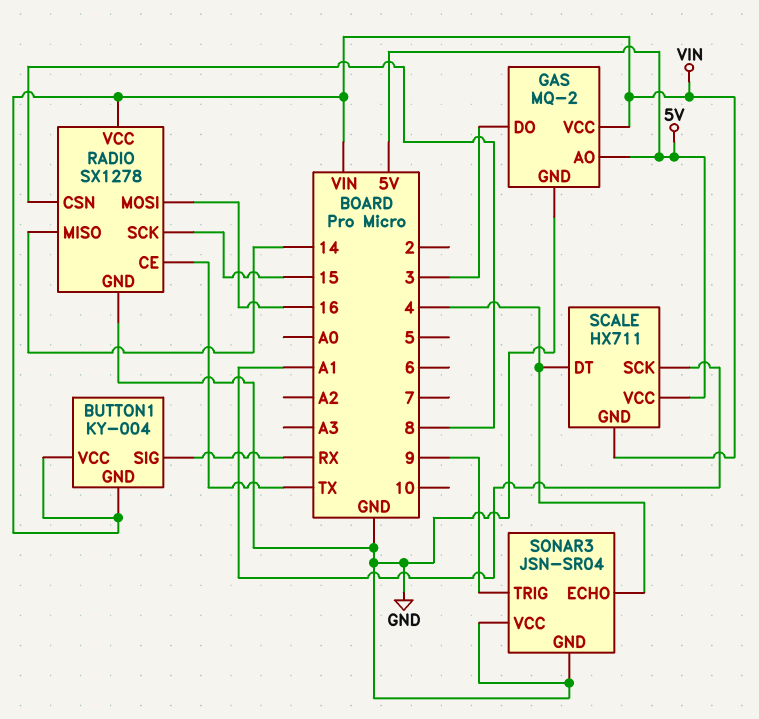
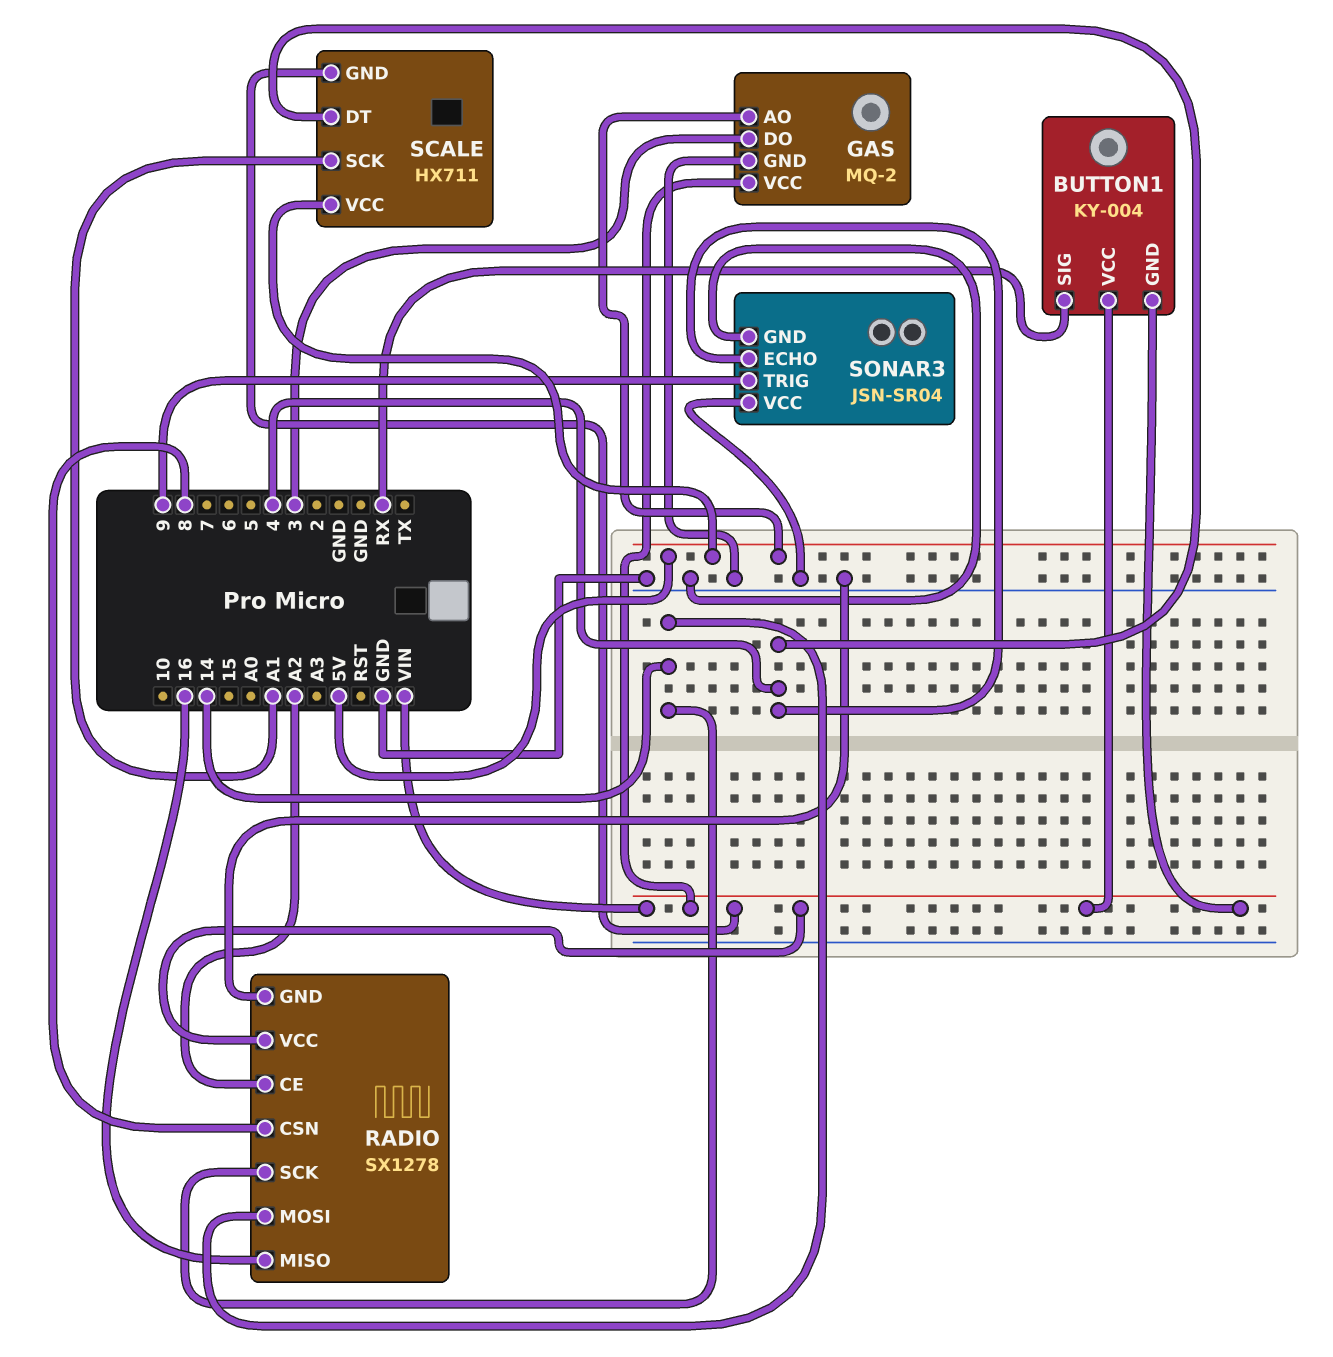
RADIO pin CE: TX -> A2
RADIO pin MISO: 14 -> 16
RADIO pin MOSI: 16 -> 14
RADIO pin SCK: 15 -> 14

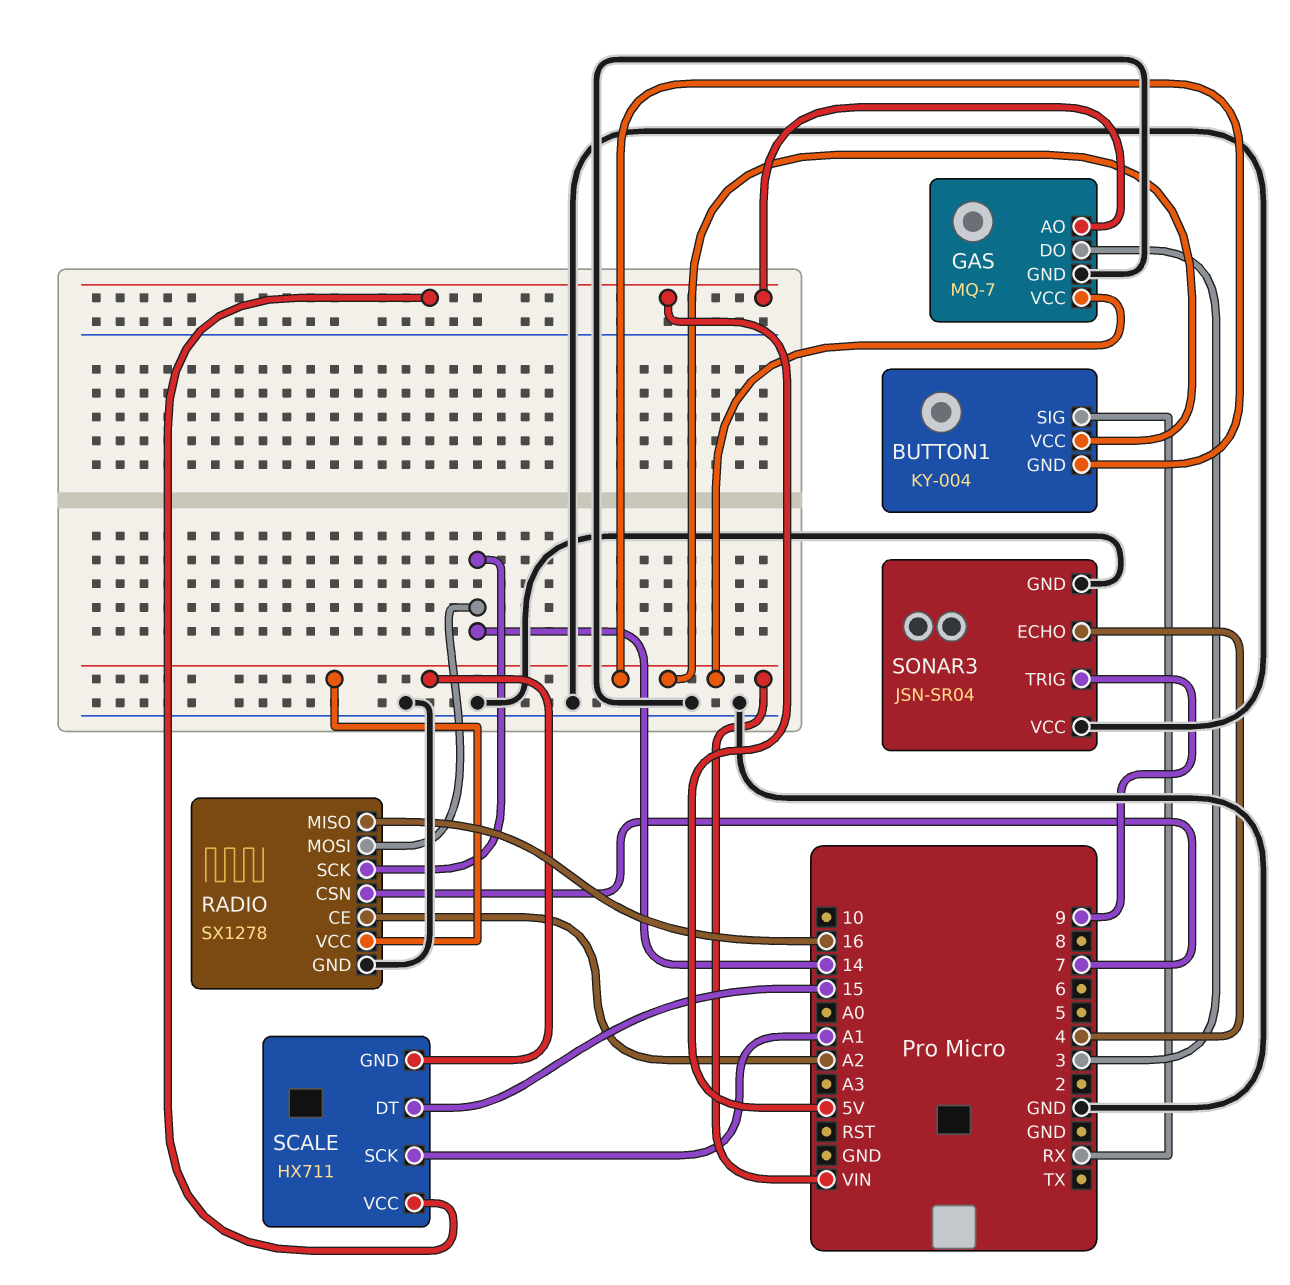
GAS: MQ-2 -> MQ-7
RADIO pin CSN: 8 -> 7
SCALE pin DT: 4 -> 15

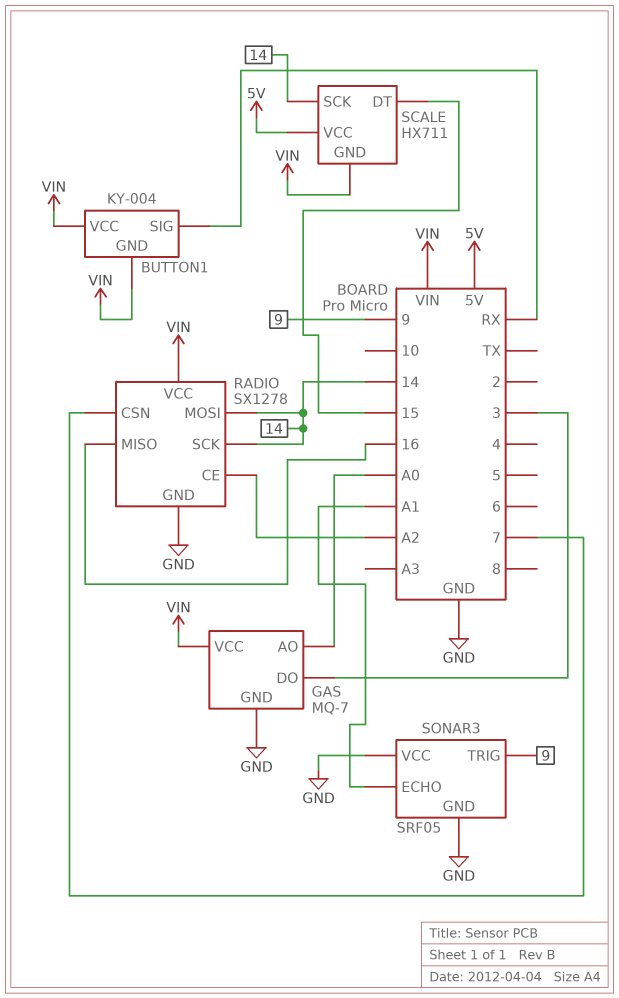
GAS pin AO: 5V -> A0
SCALE pin SCK: A1 -> 14
SONAR3: JSN-SR04 -> SRF05
SONAR3 pin ECHO: 4 -> A1

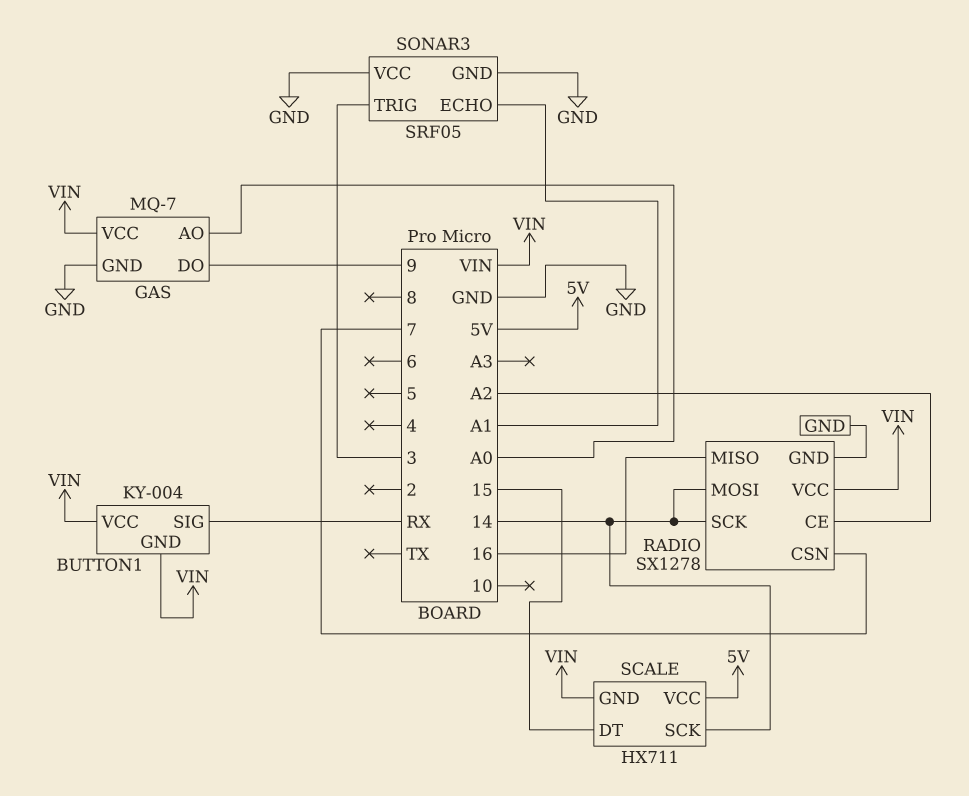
GAS pin DO: 3 -> 9
SONAR3 pin TRIG: 9 -> 3

